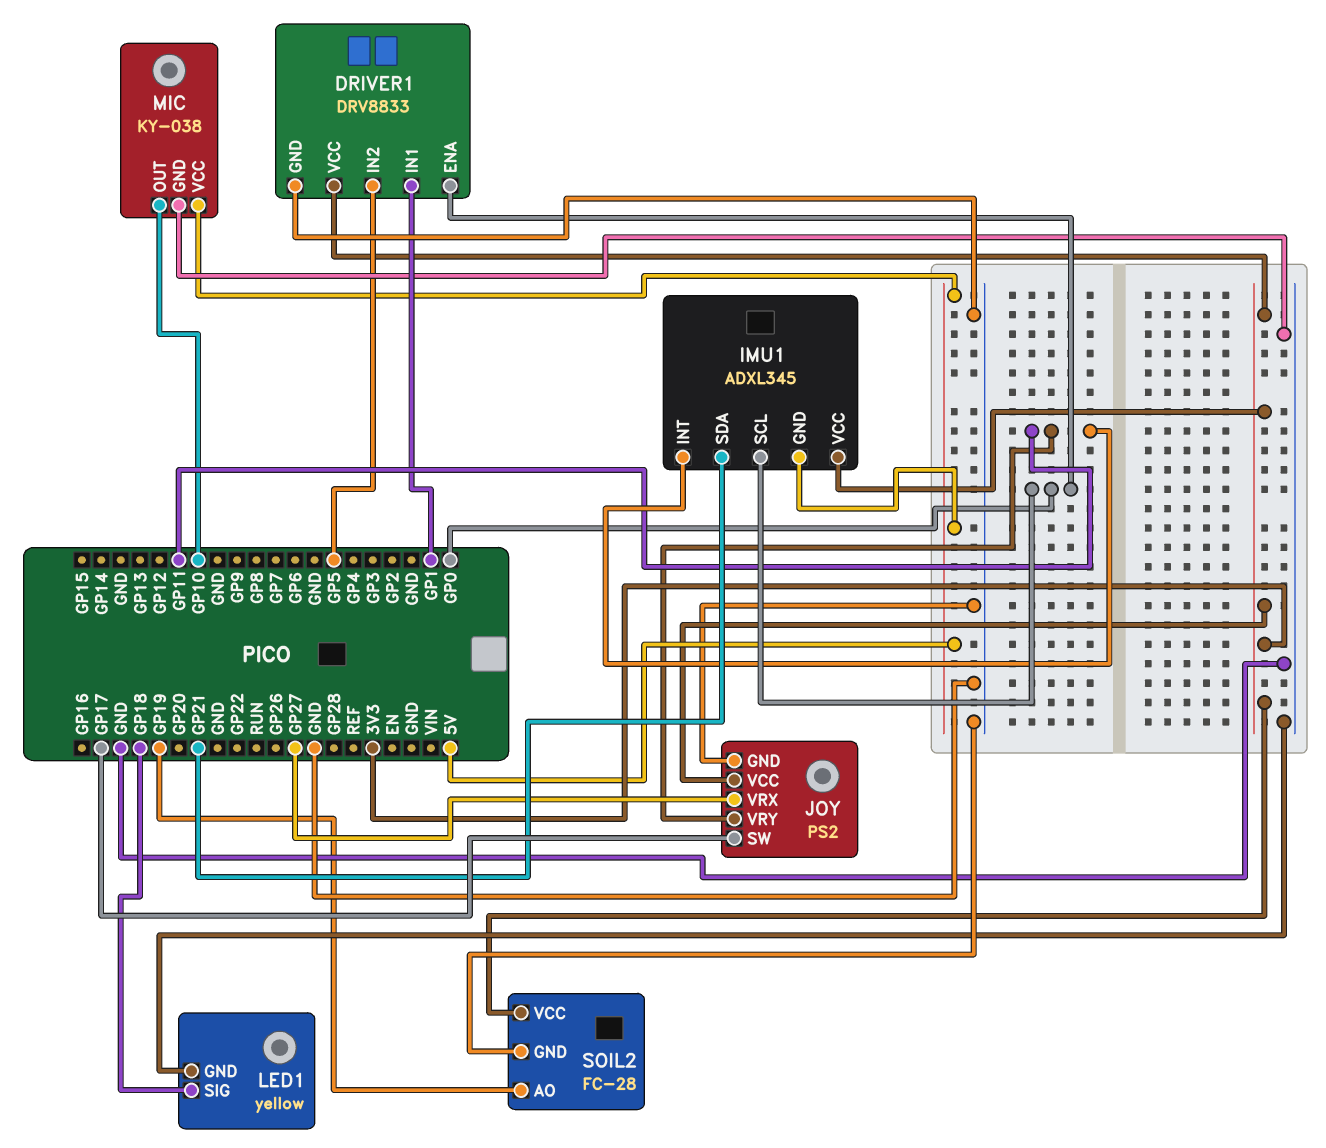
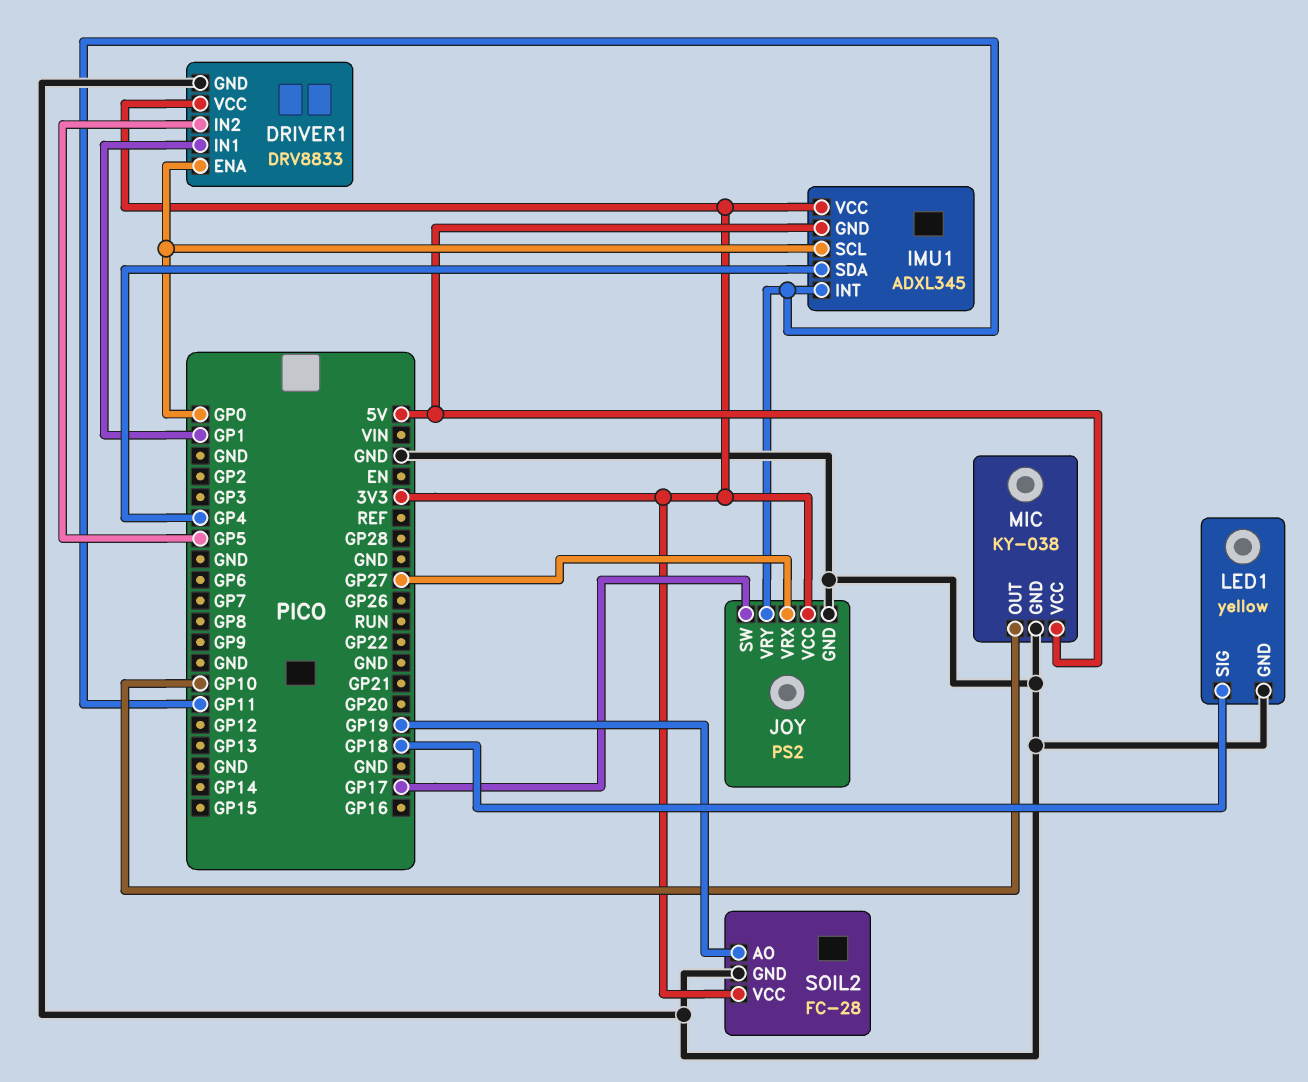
IMU1 pin SDA: GP21 -> GP4

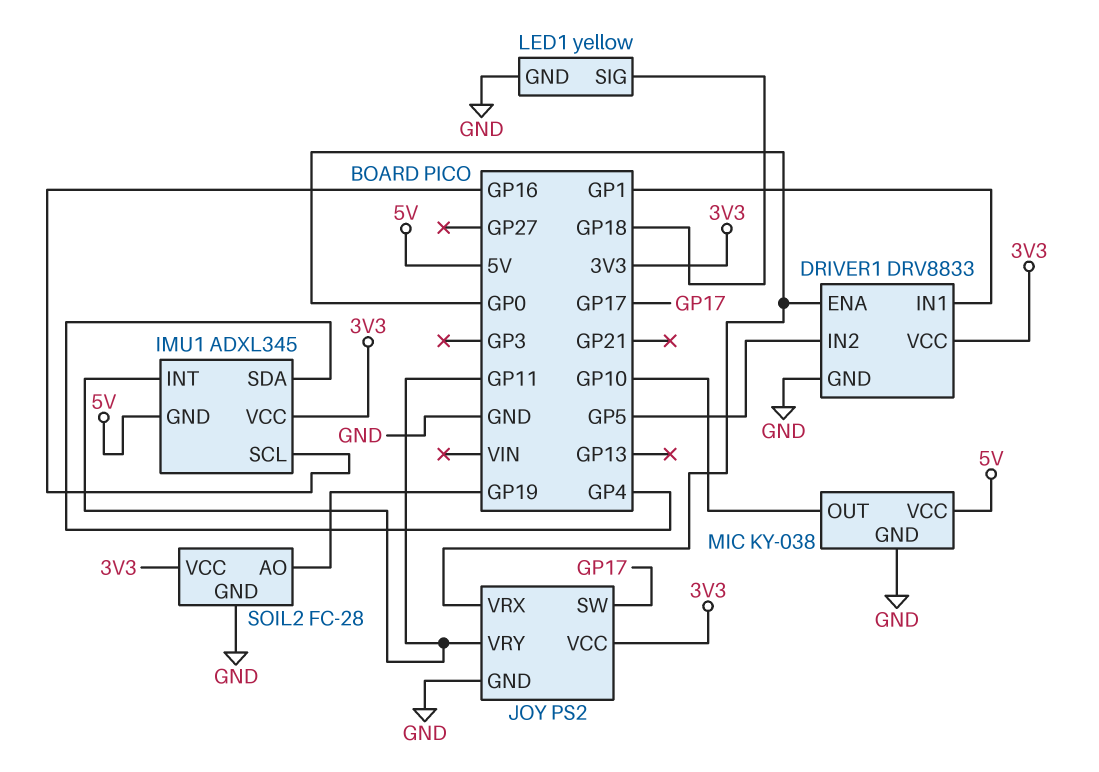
IMU1 pin SCL: GP0 -> GP16
JOY pin VRX: GP27 -> GP0

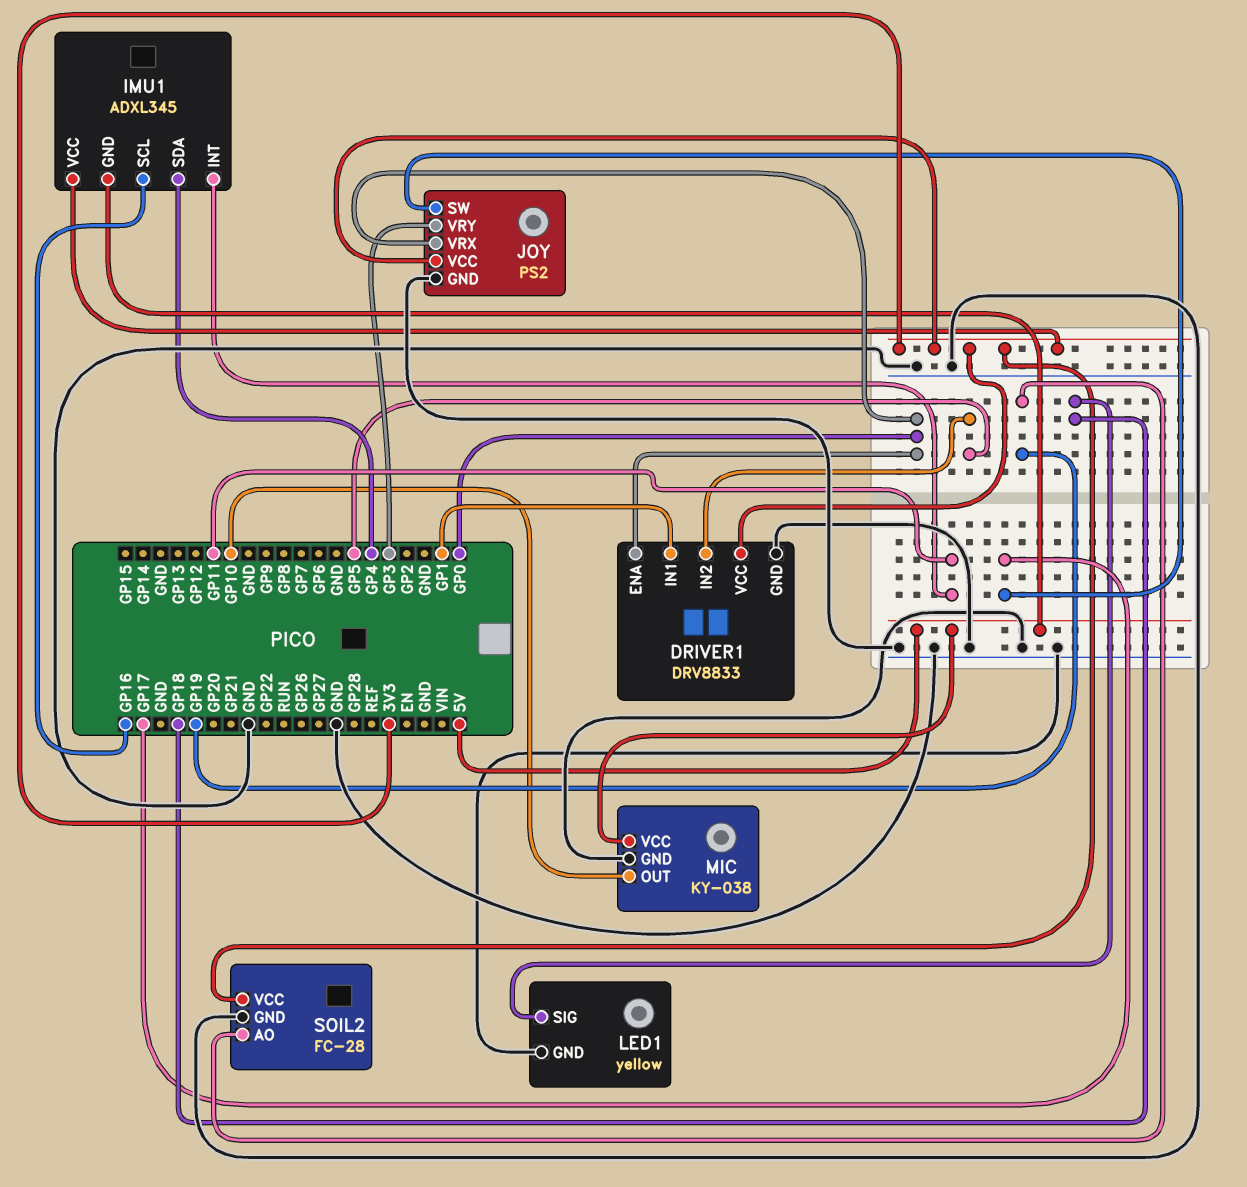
JOY pin VRY: GP11 -> GP3

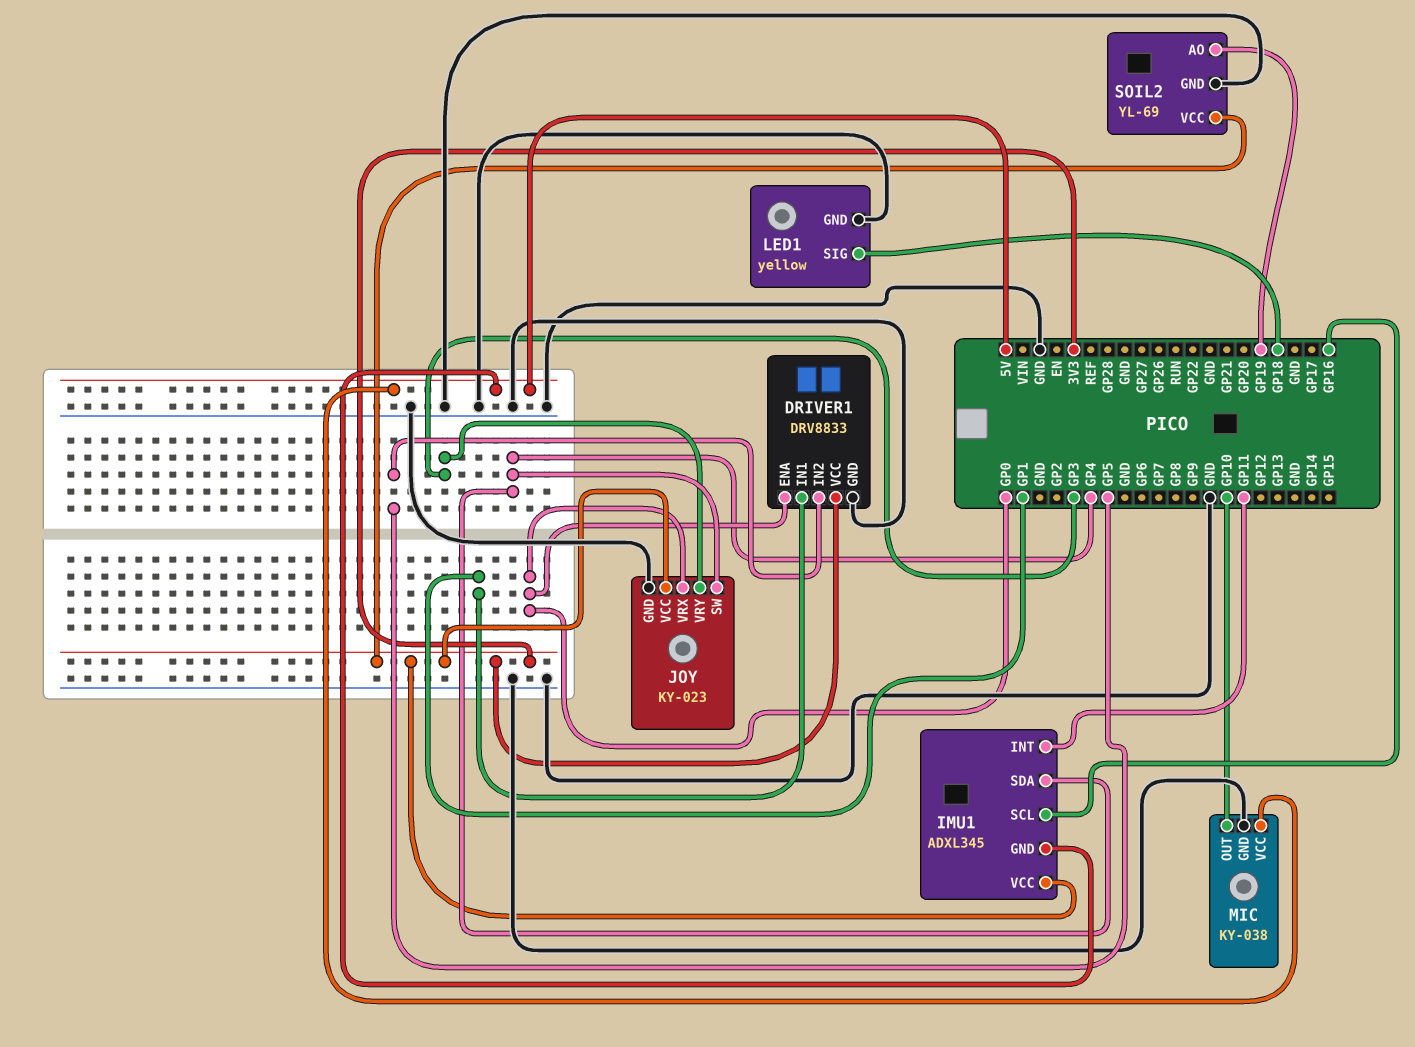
JOY: PS2 -> KY-023
JOY pin SW: GP17 -> GP4
SOIL2: FC-28 -> YL-69

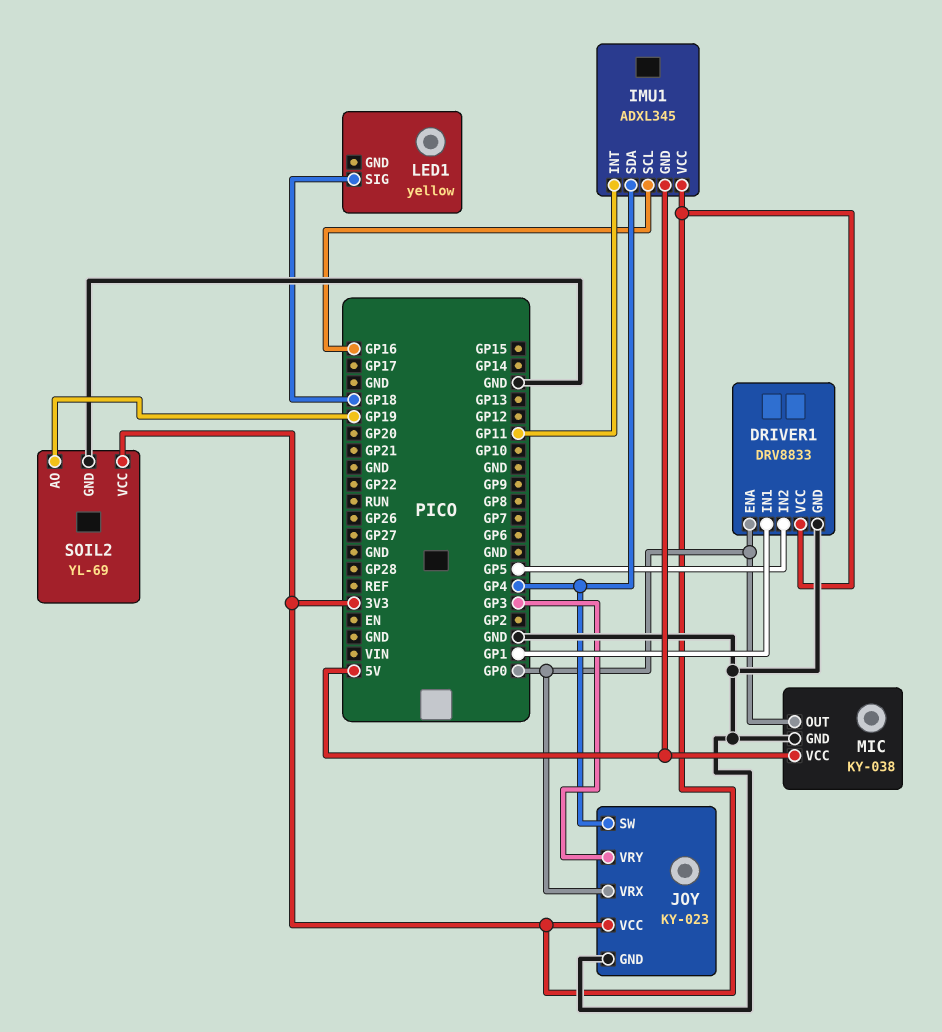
LED1 pin GND: GND -> none
MIC pin OUT: GP10 -> GP0

